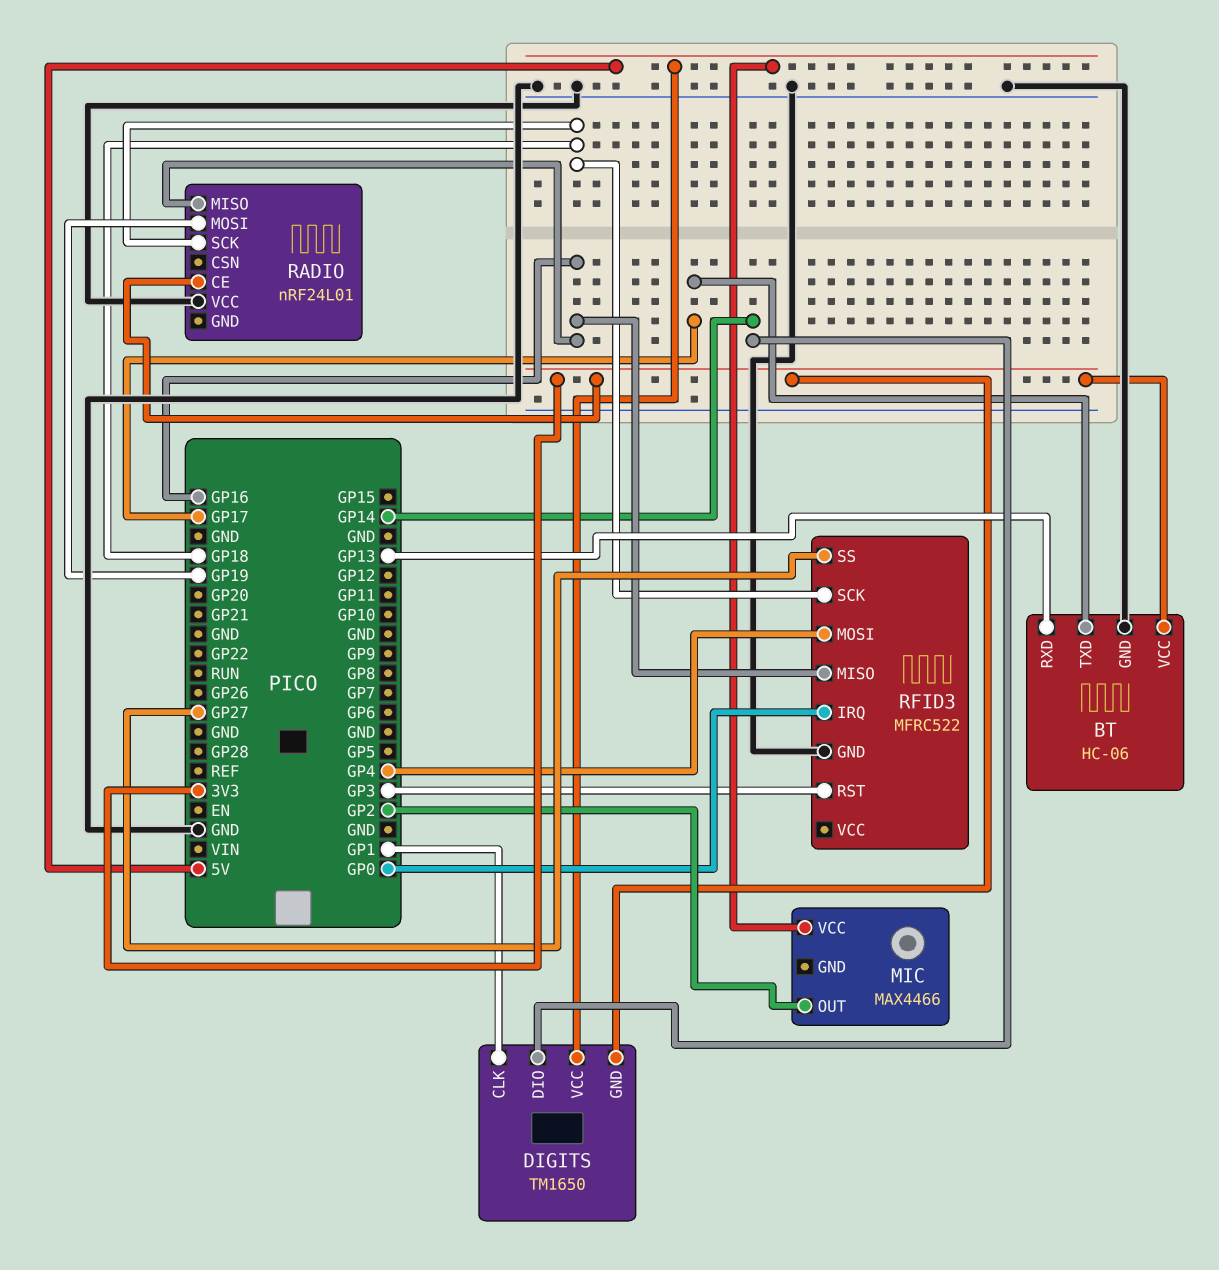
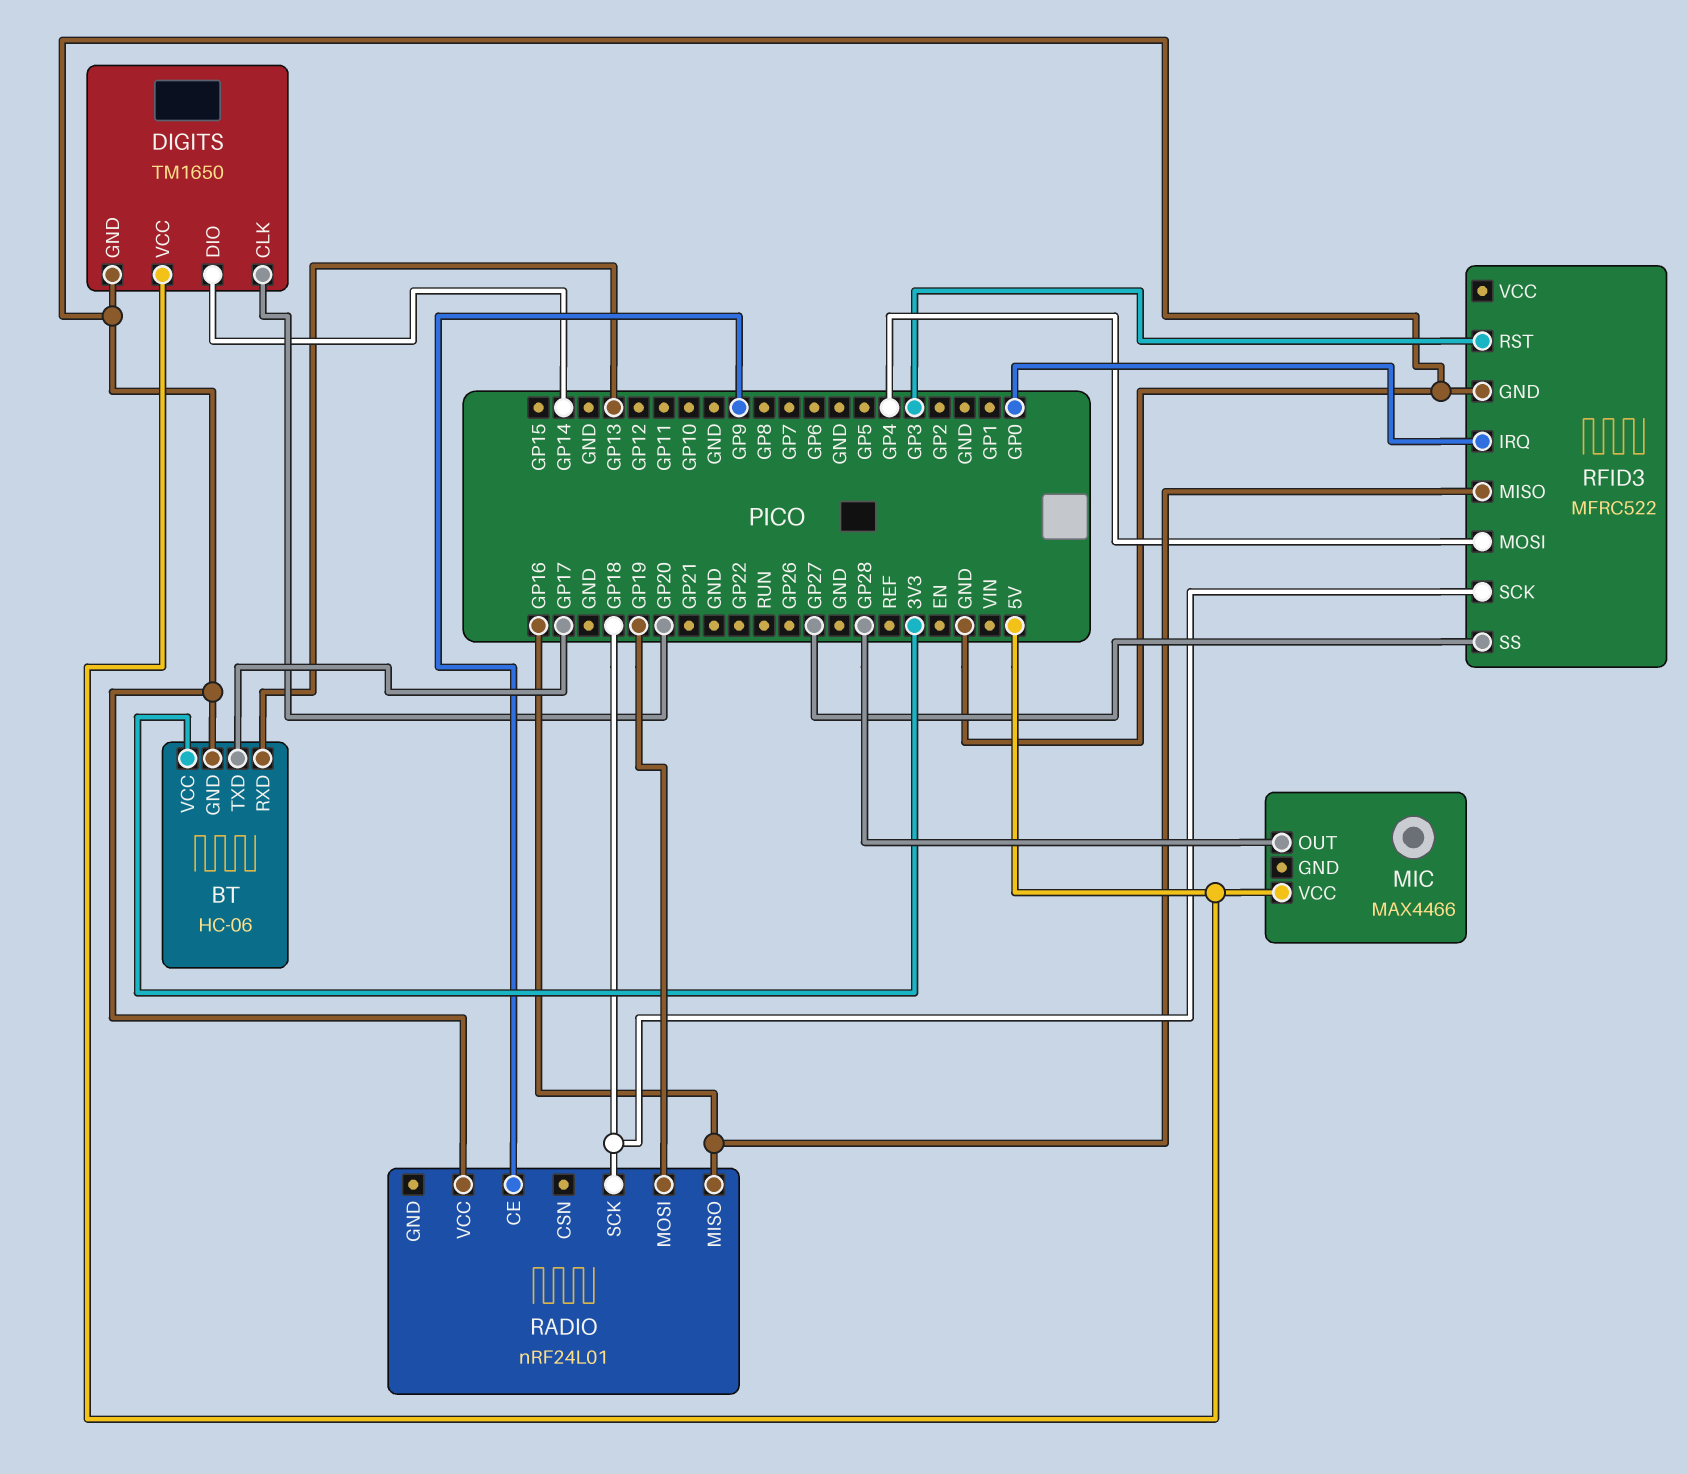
DIGITS pin CLK: GP1 -> GP20
DIGITS pin GND: 3V3 -> GND
MIC pin OUT: GP2 -> GP28
RADIO pin CE: 3V3 -> GP9

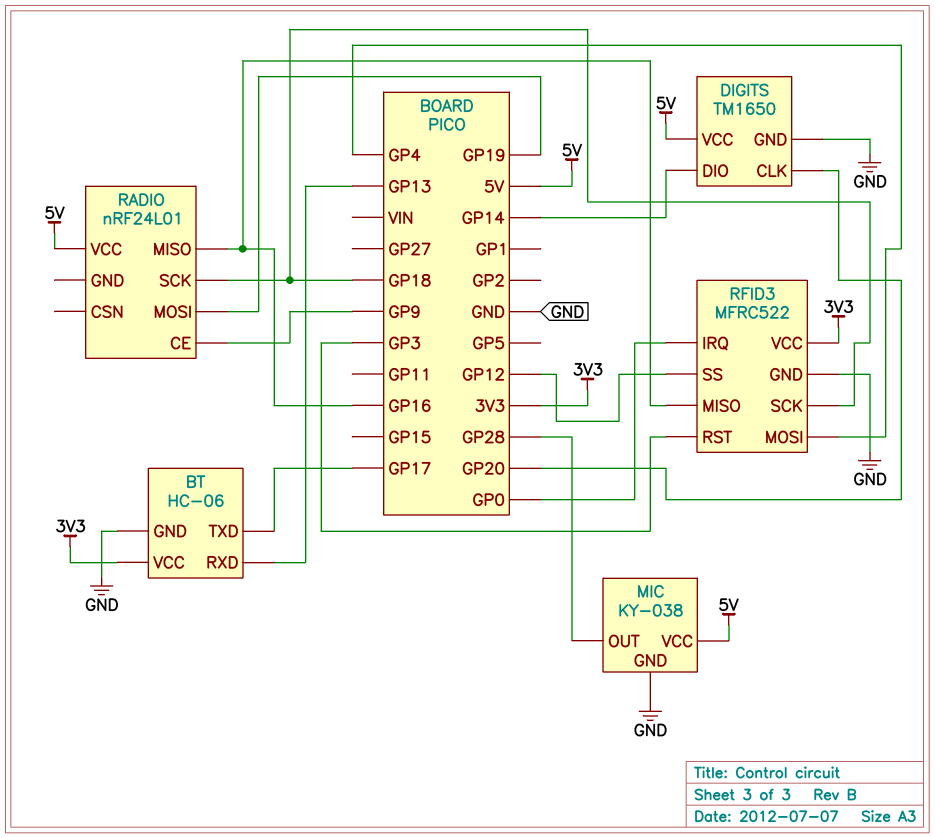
MIC: MAX4466 -> KY-038
MIC pin GND: none -> GND
RADIO pin VCC: GND -> 5V
RFID3 pin SS: GP27 -> GP12
RFID3 pin VCC: none -> 3V3

